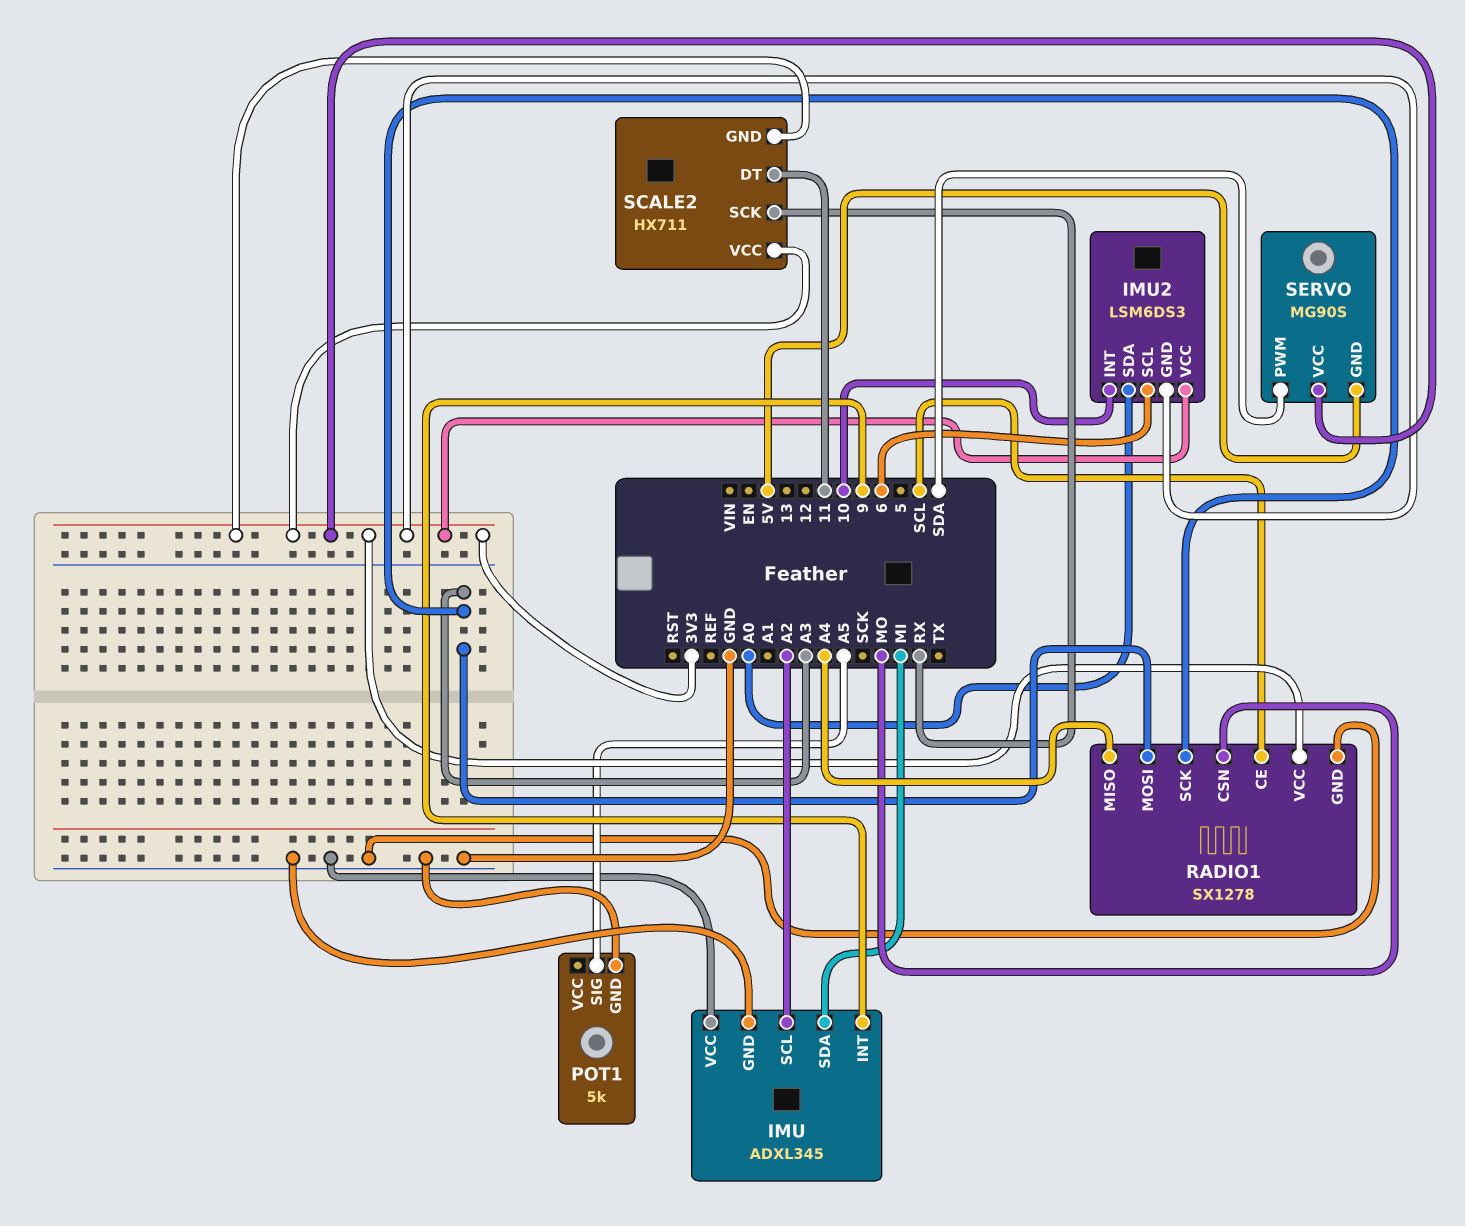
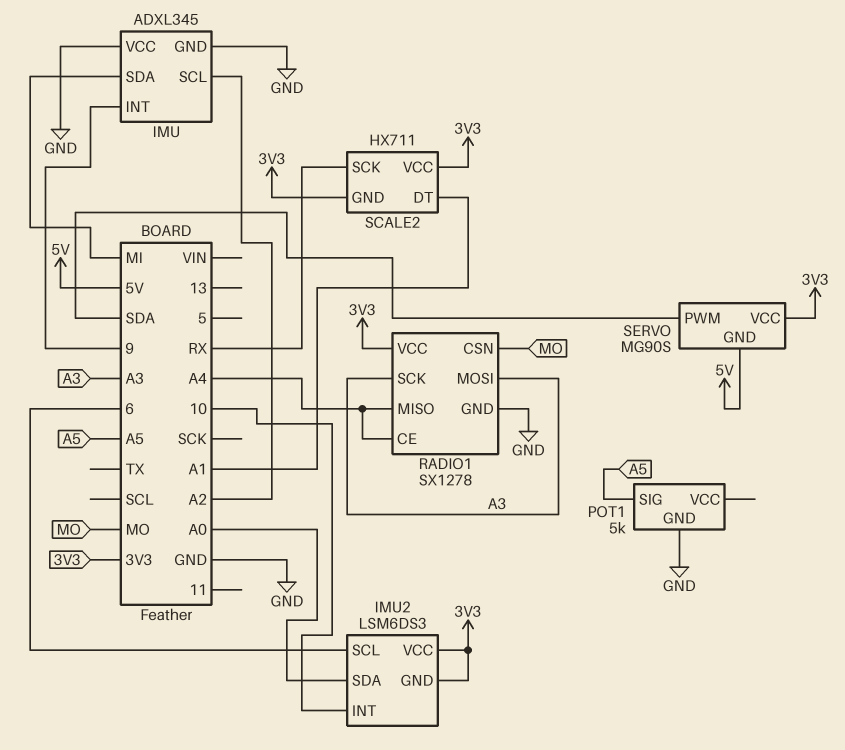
RADIO1 pin CE: SCL -> A4
SCALE2 pin DT: 11 -> A1

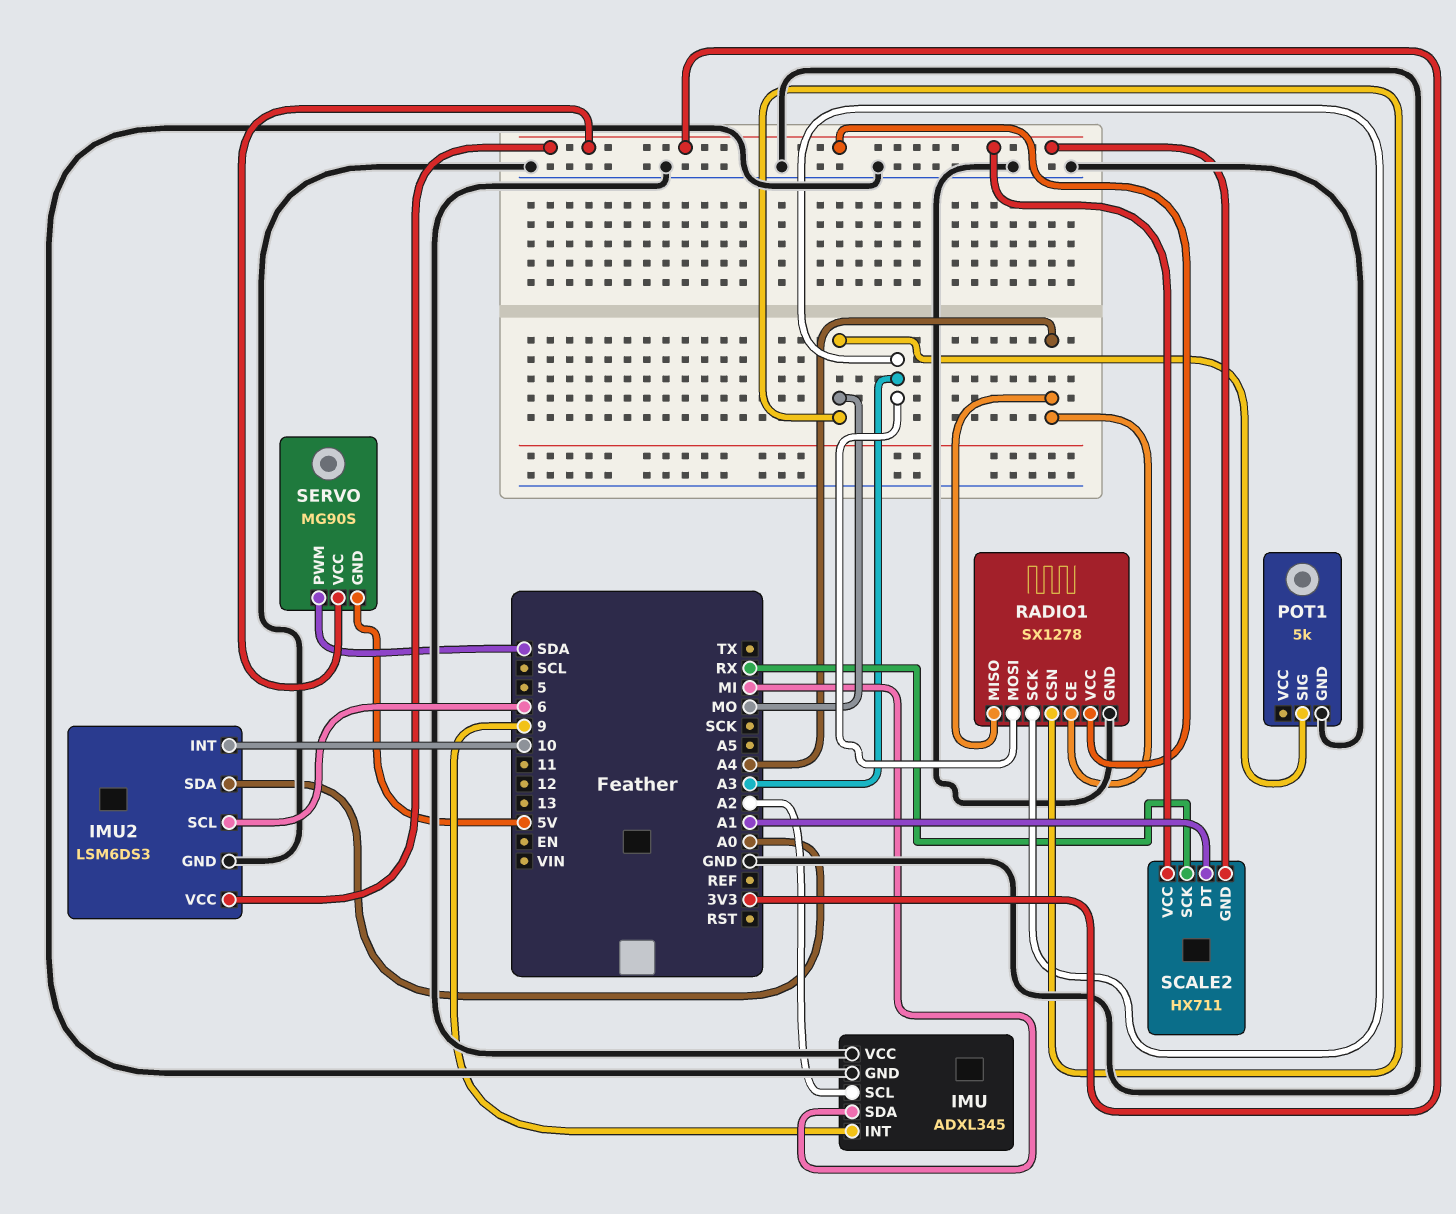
IMU2 pin GND: 3V3 -> GND
POT1 pin SIG: A5 -> MO

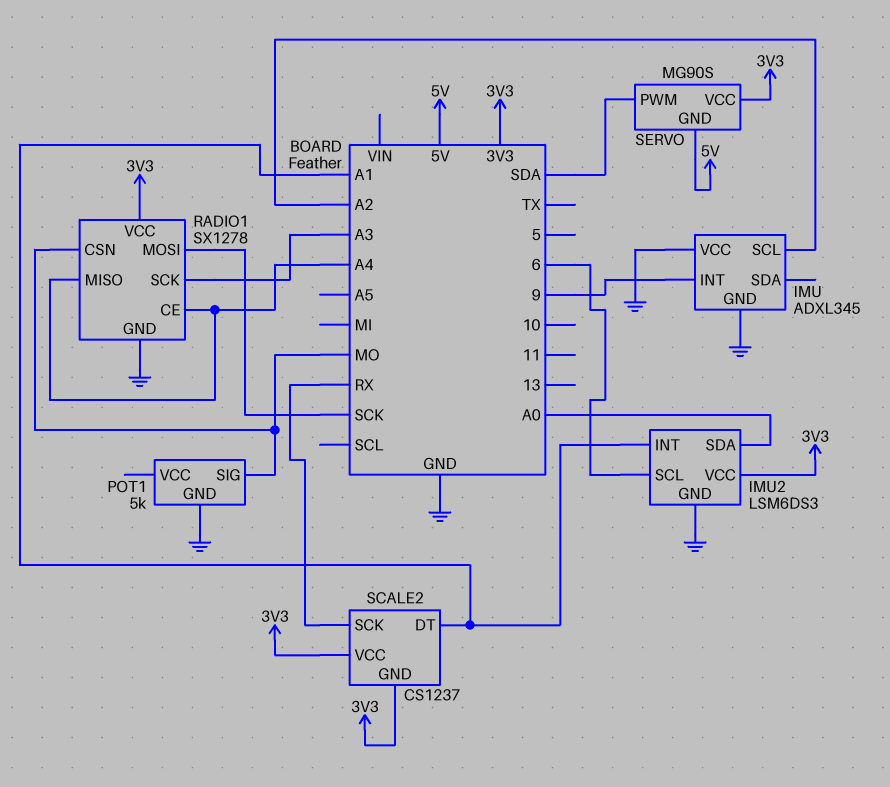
IMU pin SDA: MI -> none
IMU2 pin INT: 10 -> A1
RADIO1 pin MOSI: A3 -> SCK
SCALE2: HX711 -> CS1237

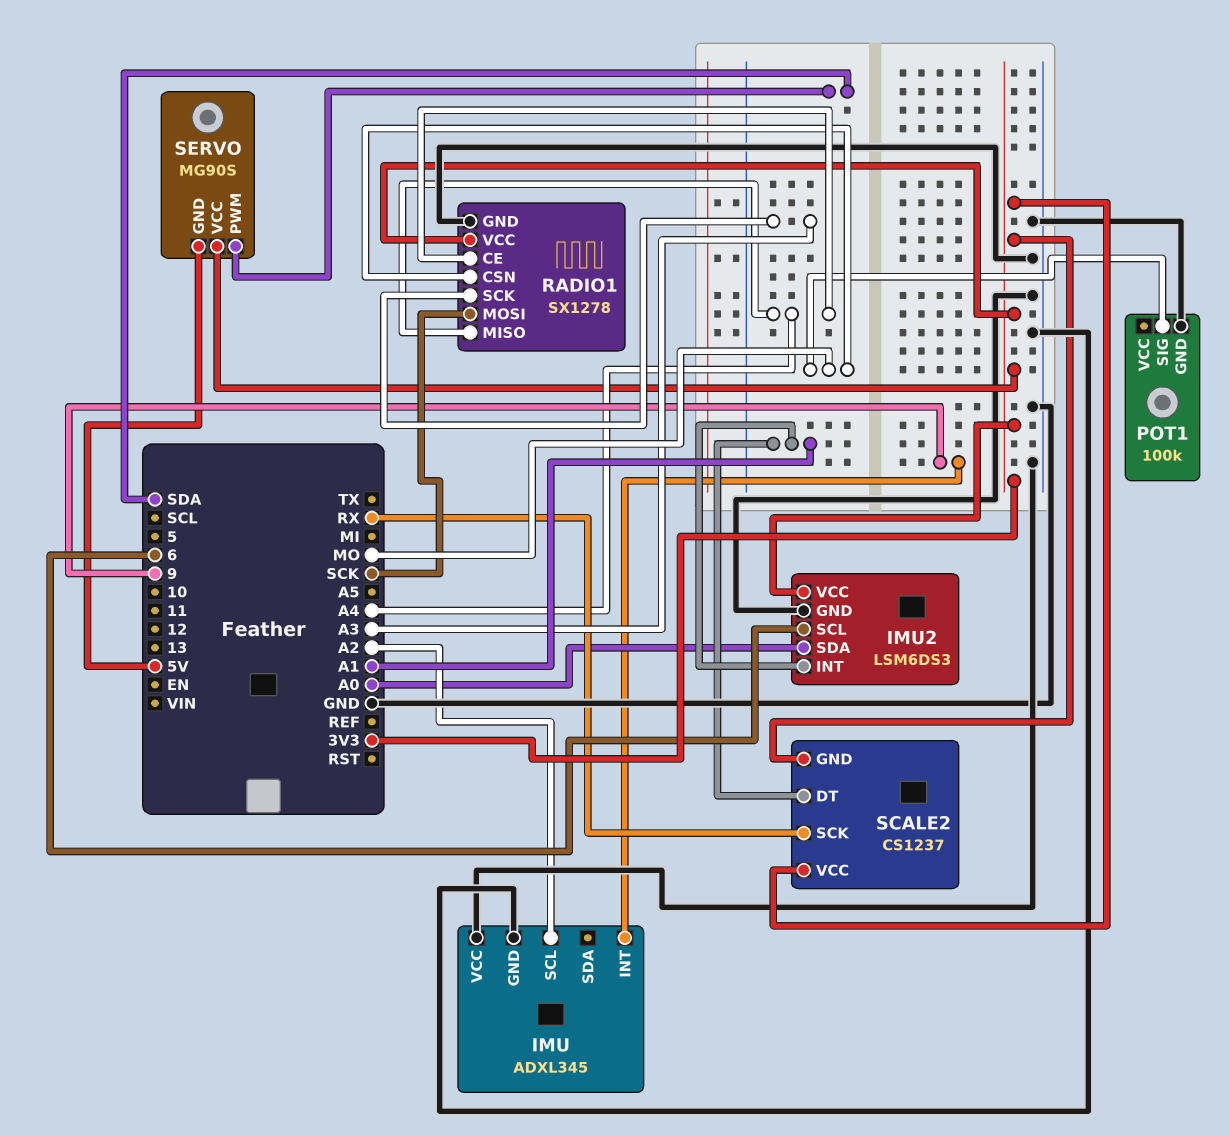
POT1: 5k -> 100k

